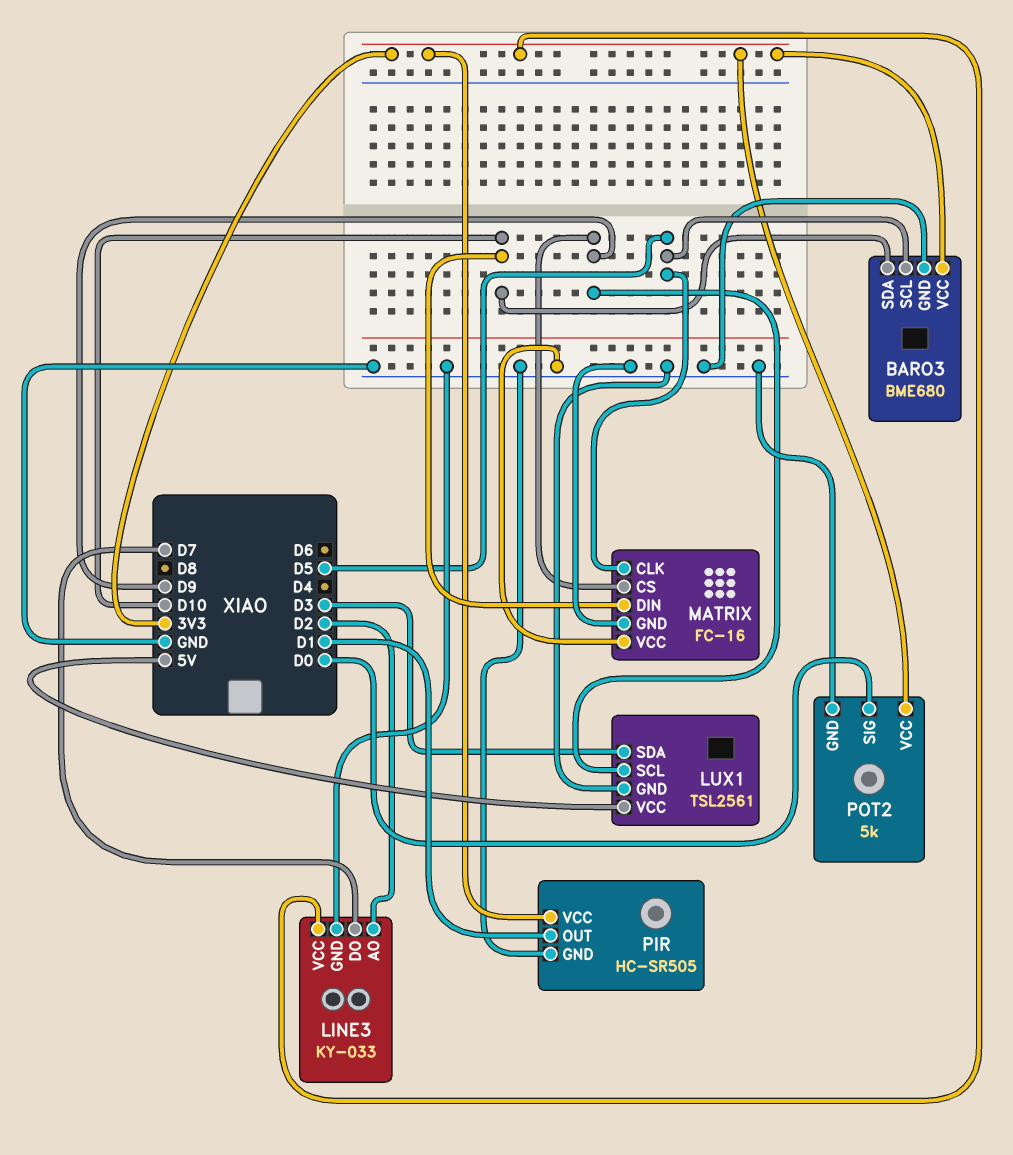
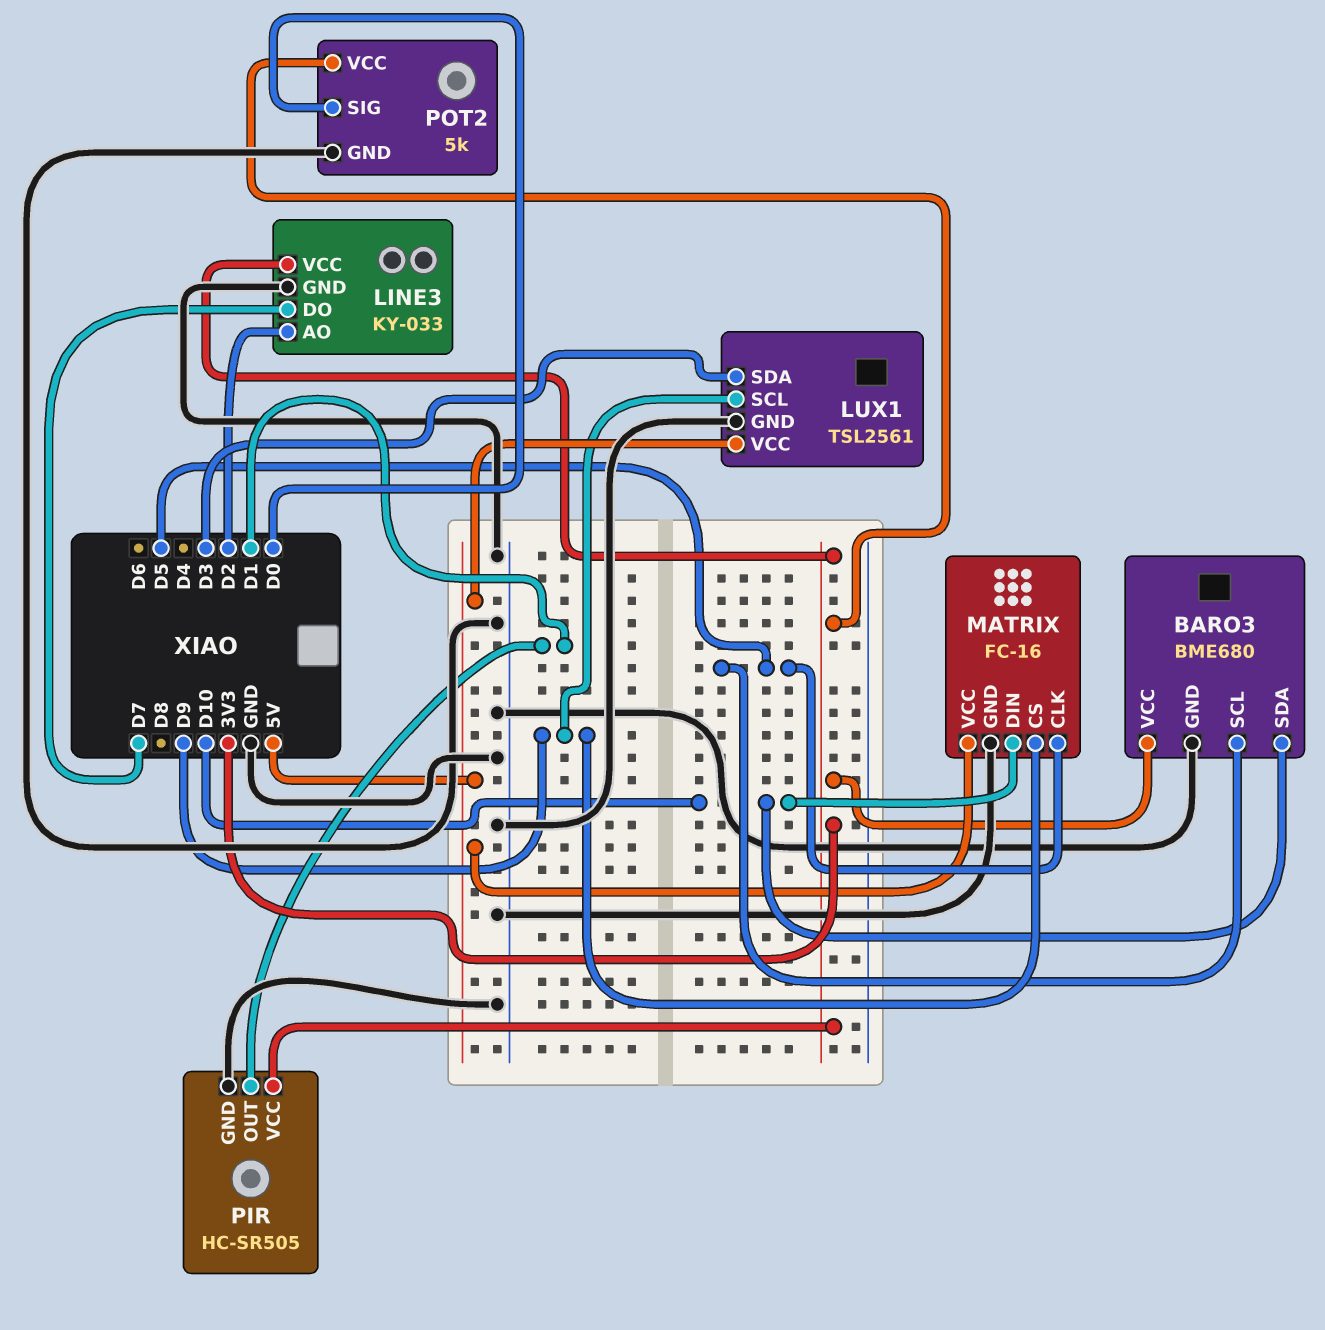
MATRIX pin VCC: GND -> 5V

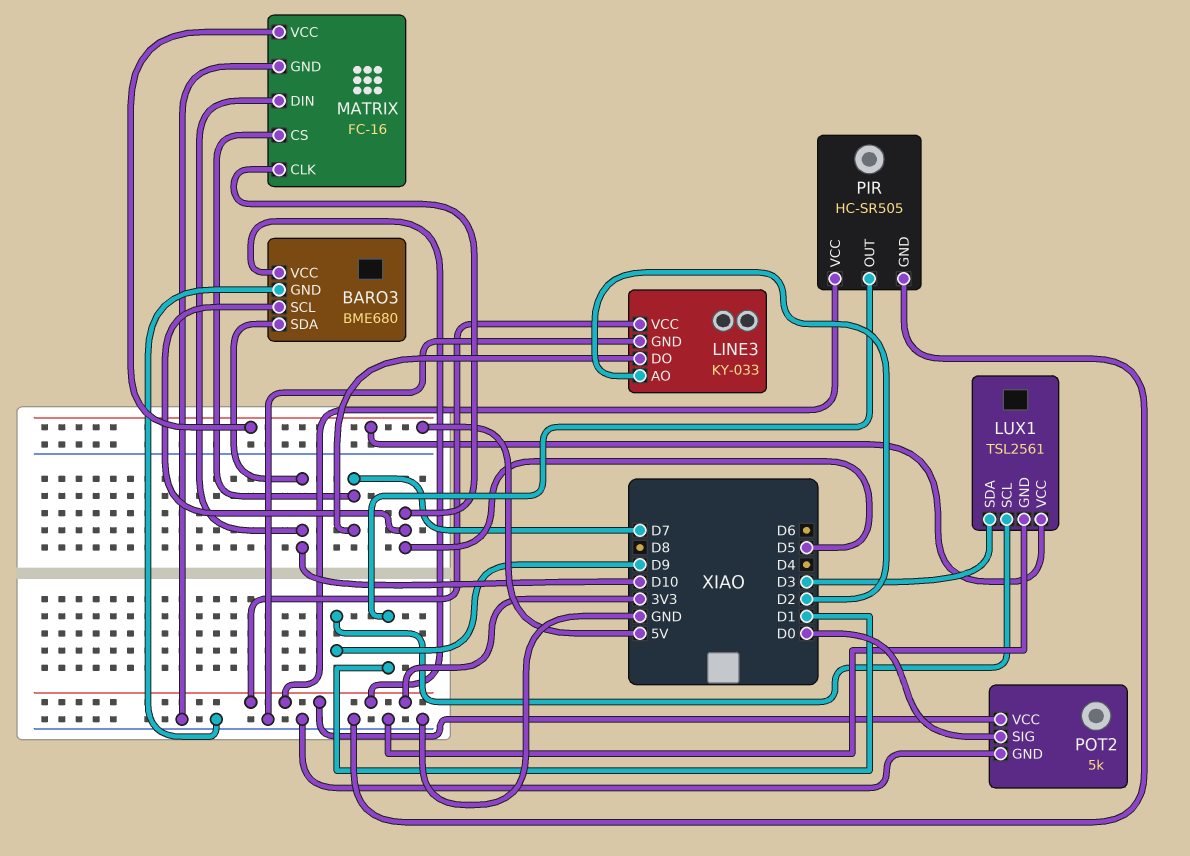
MATRIX pin CS: D9 -> D7

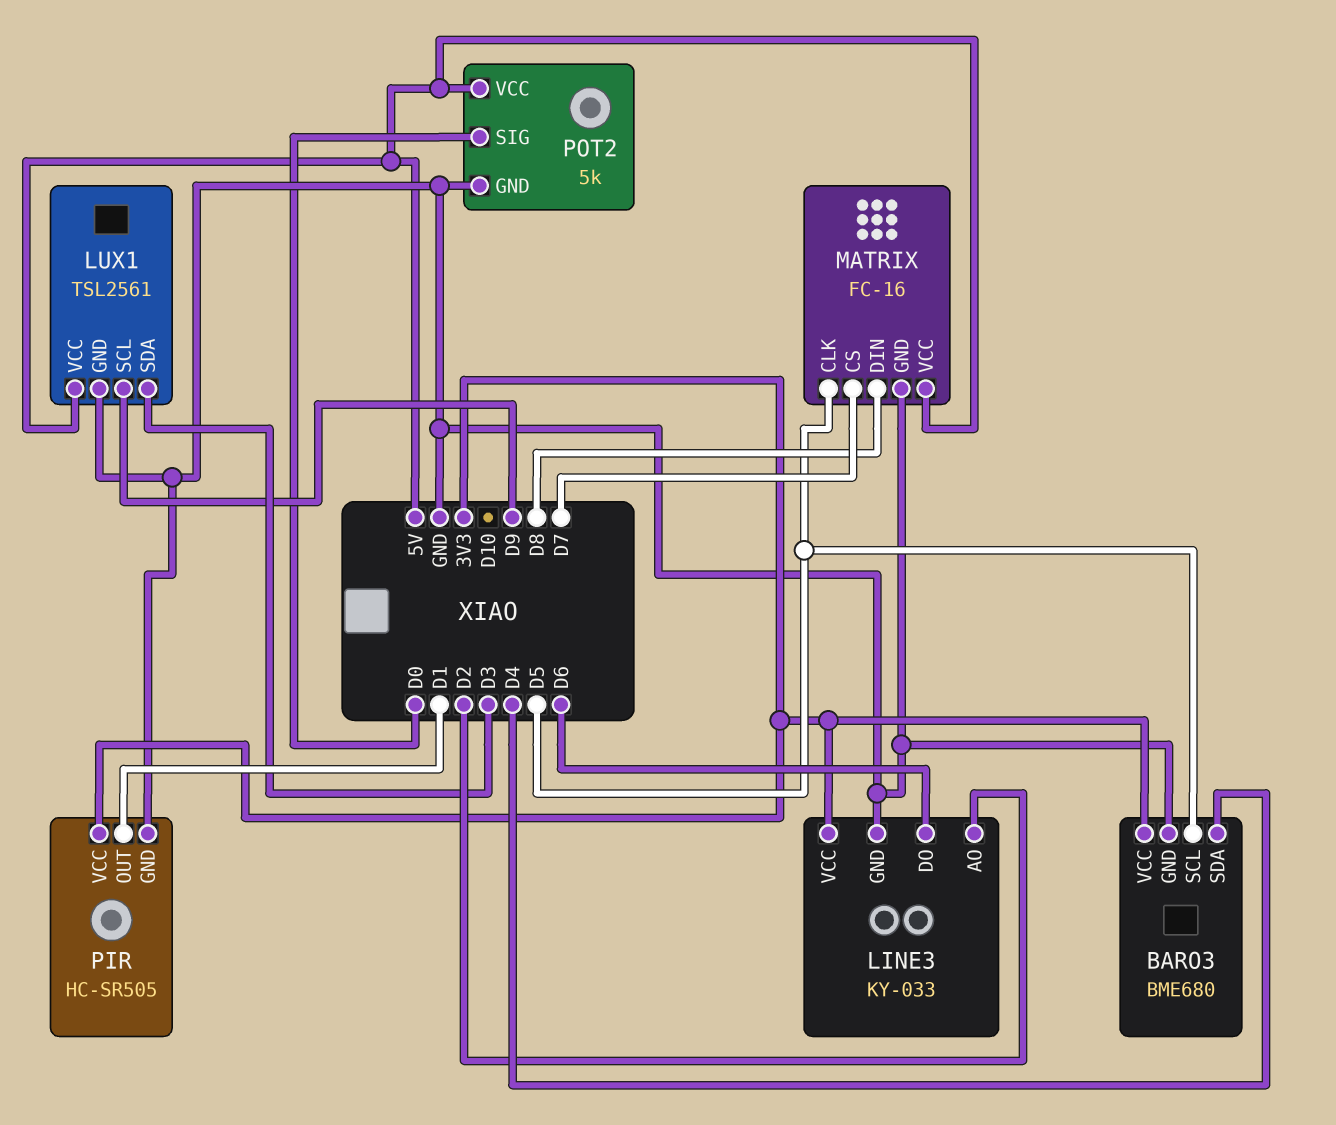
BARO3 pin SDA: D10 -> D4
LINE3 pin DO: D7 -> D6
MATRIX pin DIN: D10 -> D8
POT2 pin VCC: 3V3 -> 5V

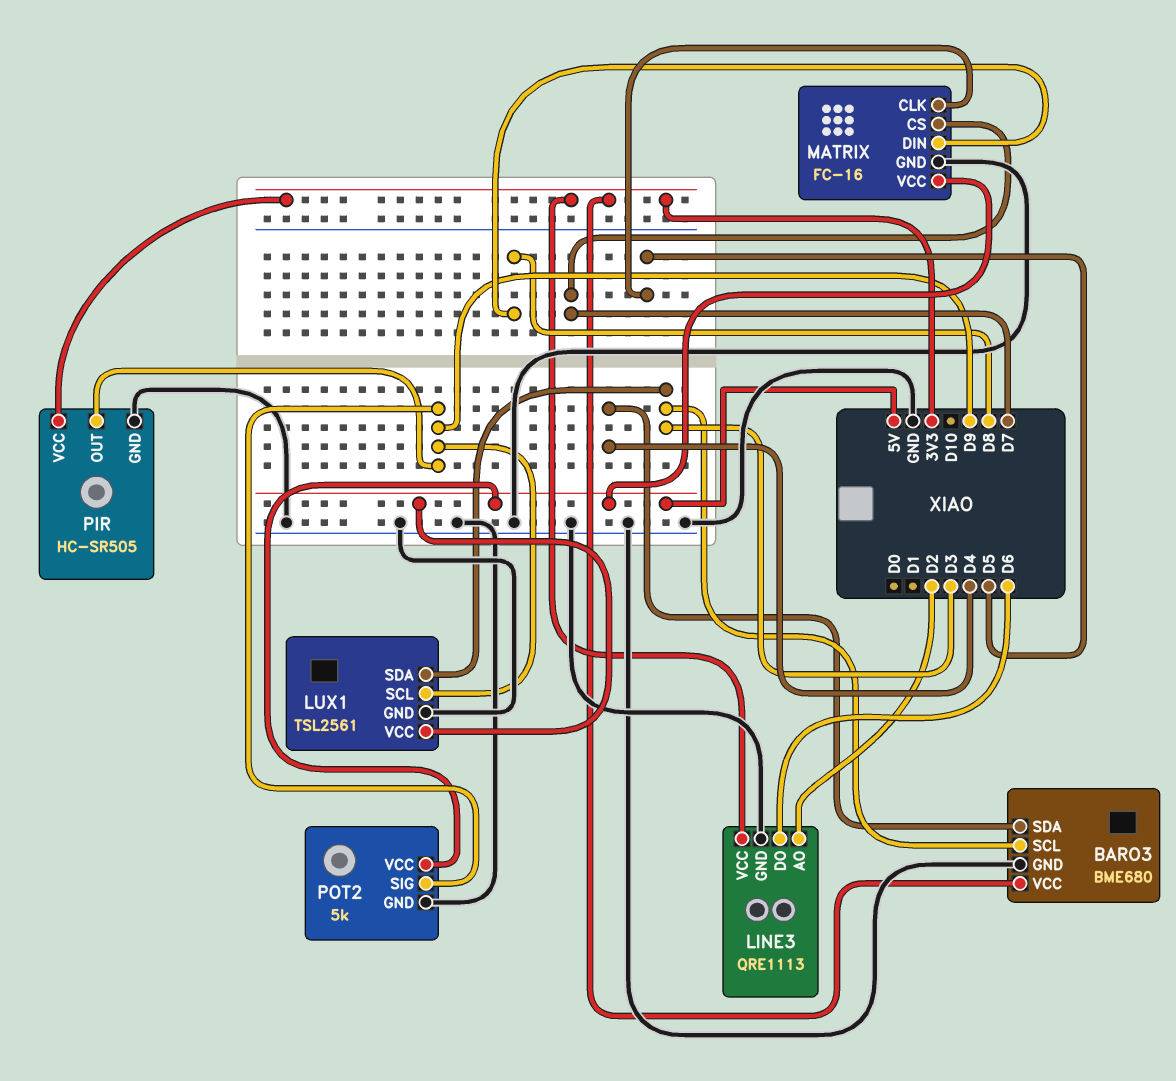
BARO3 pin SCL: D5 -> D3
LINE3: KY-033 -> QRE1113
PIR pin OUT: D1 -> D9
POT2 pin SIG: D0 -> D9

